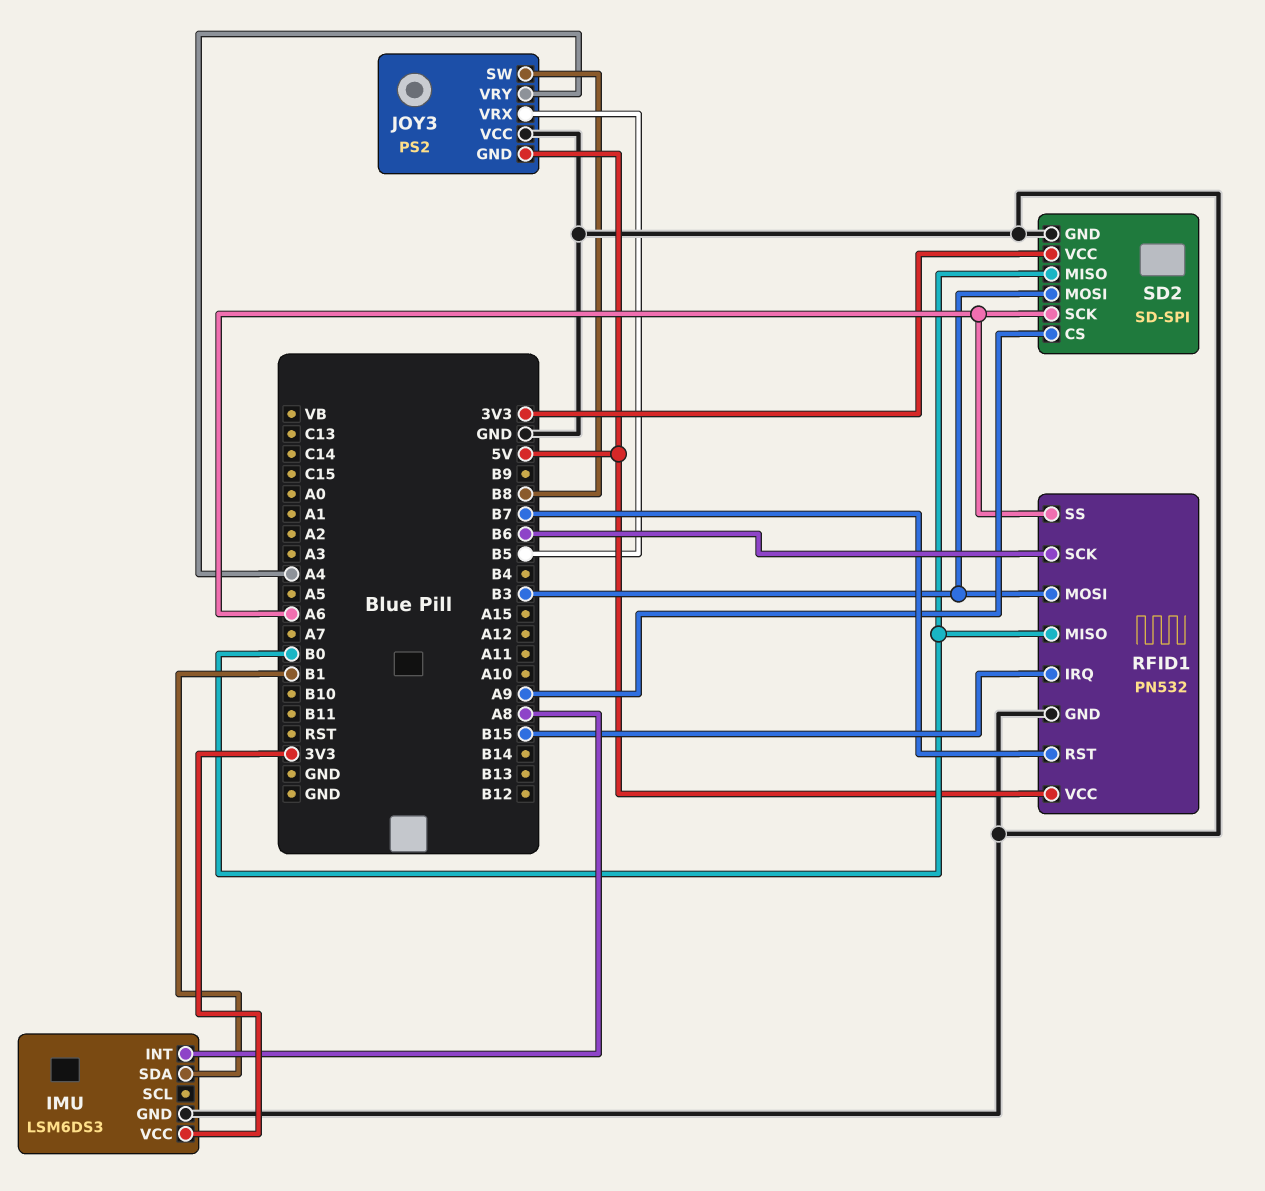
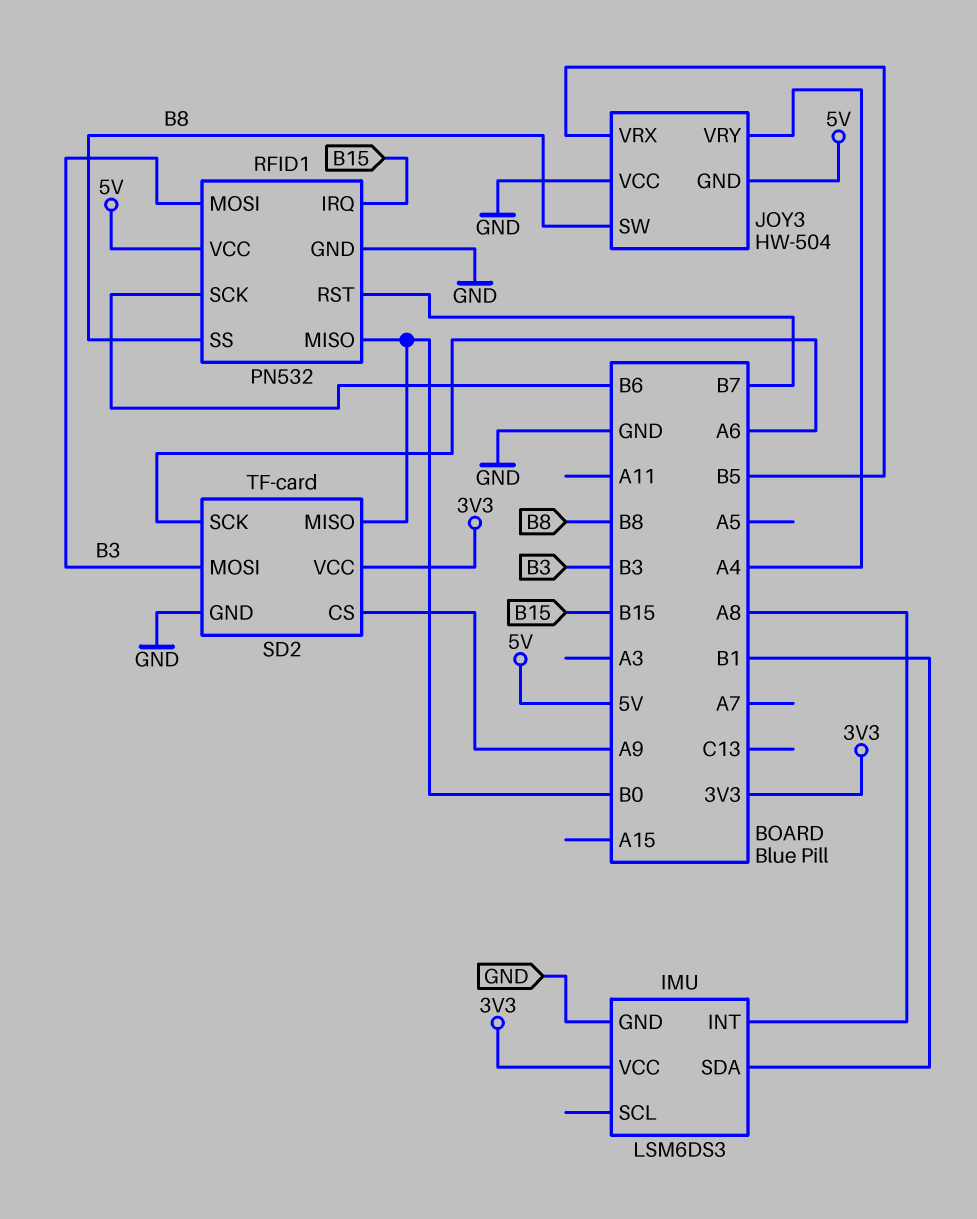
JOY3: PS2 -> HW-504
RFID1 pin SS: A6 -> B8
SD2: SD-SPI -> TF-card

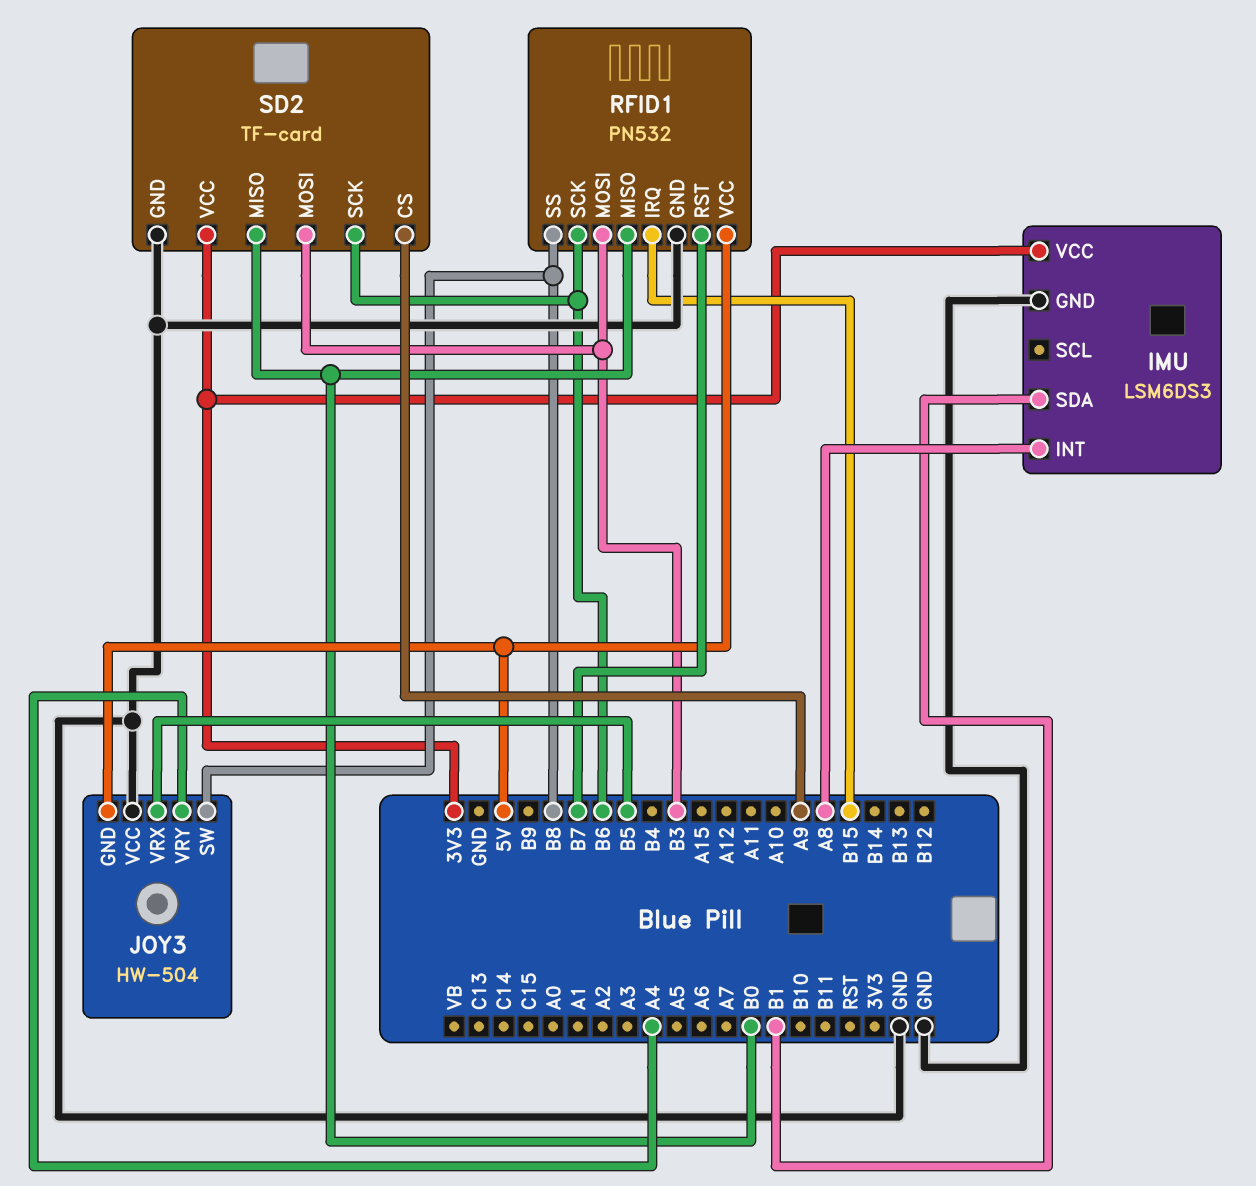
SD2 pin SCK: A6 -> B6

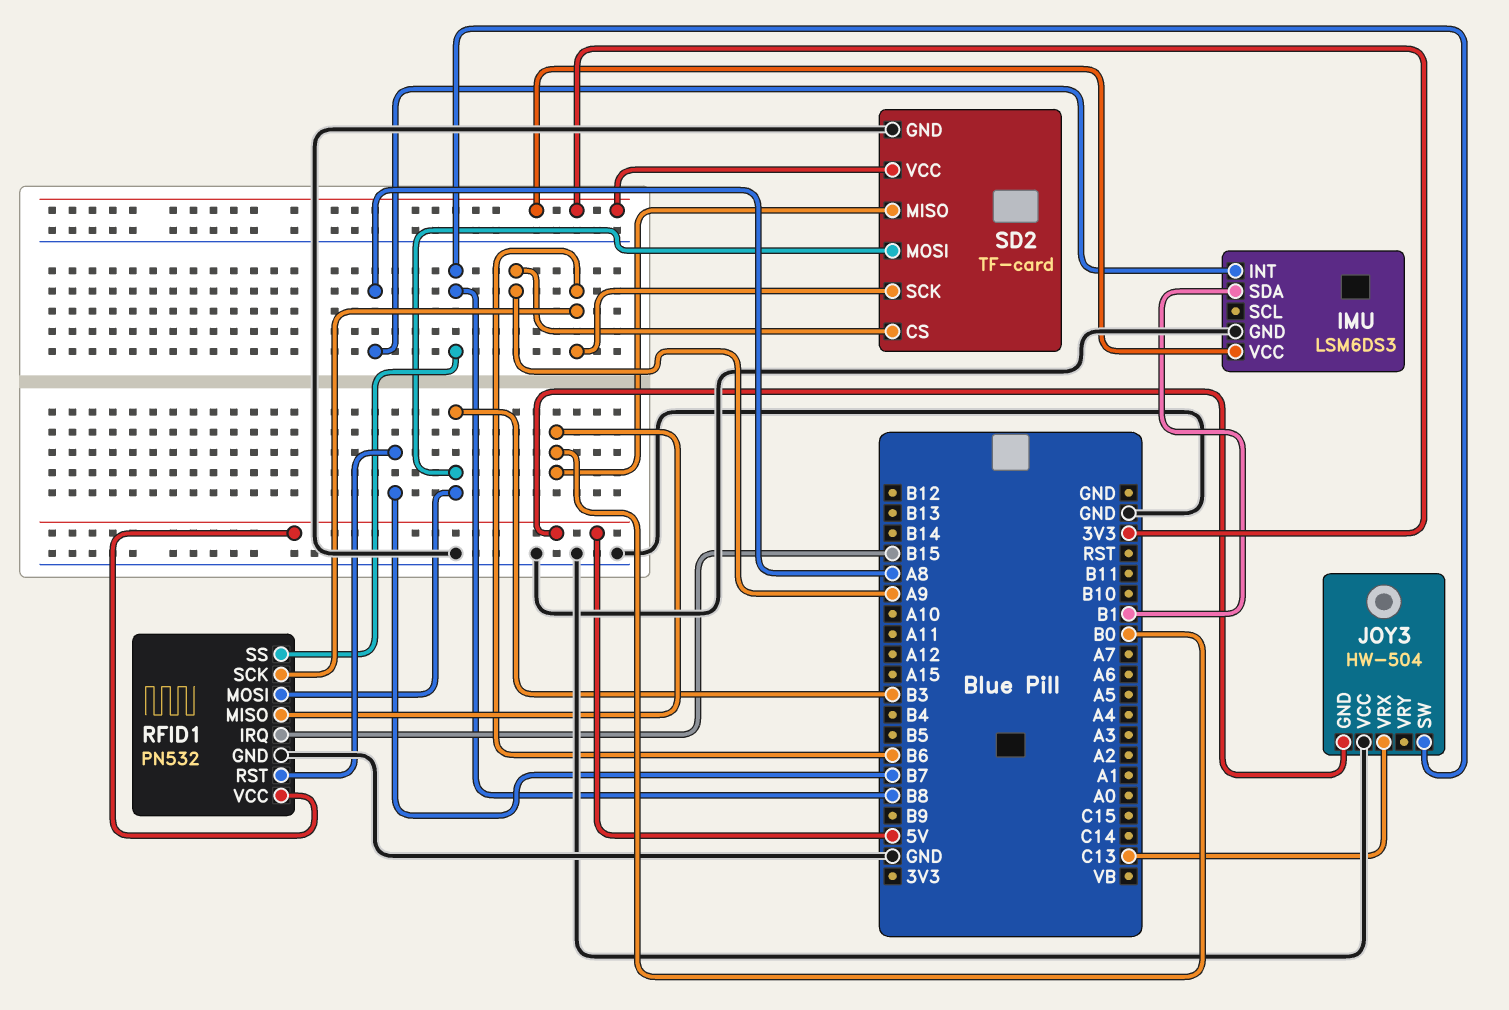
JOY3 pin VRX: B5 -> C13
JOY3 pin VRY: A4 -> none

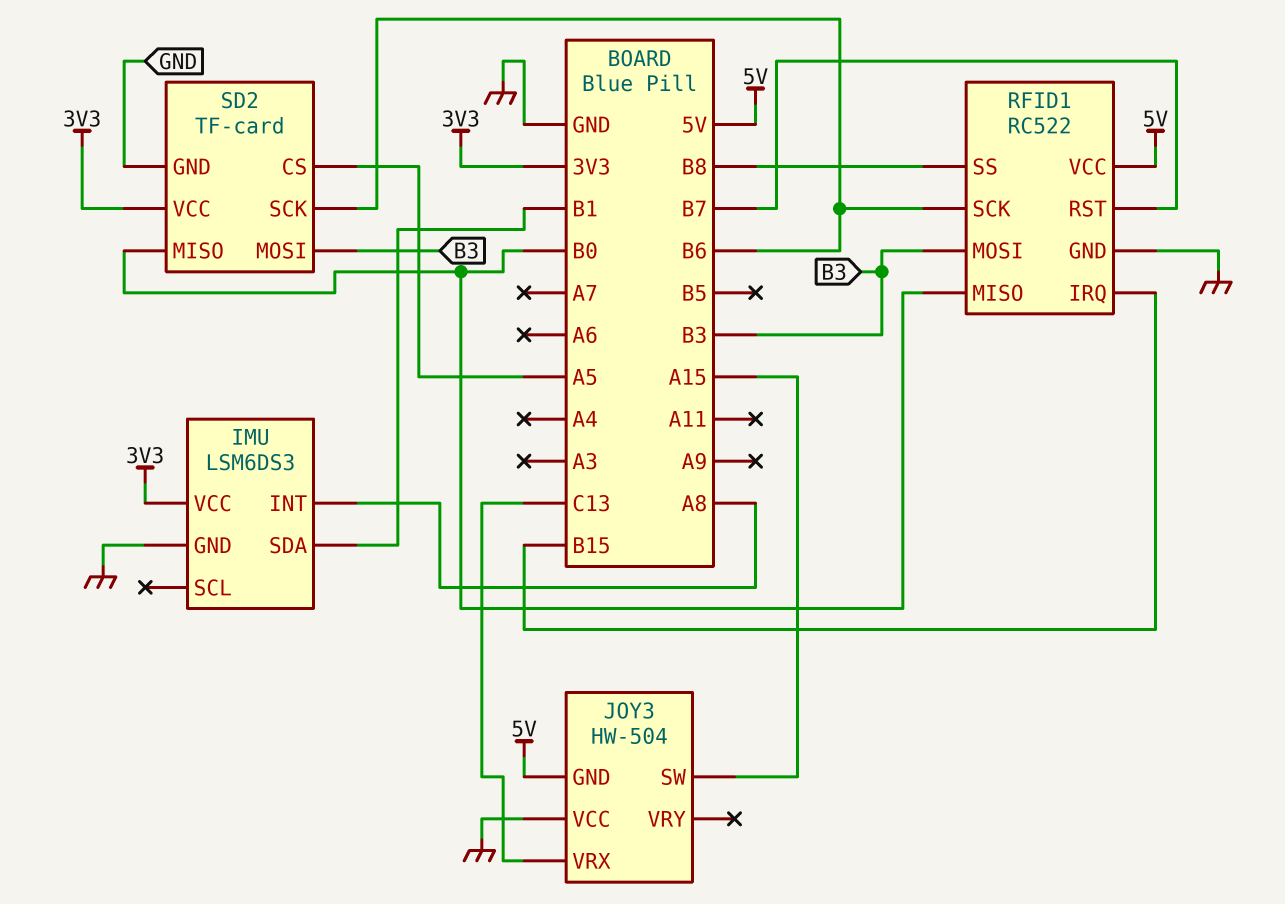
JOY3 pin SW: B8 -> A15
RFID1: PN532 -> RC522
SD2 pin CS: A9 -> A5

